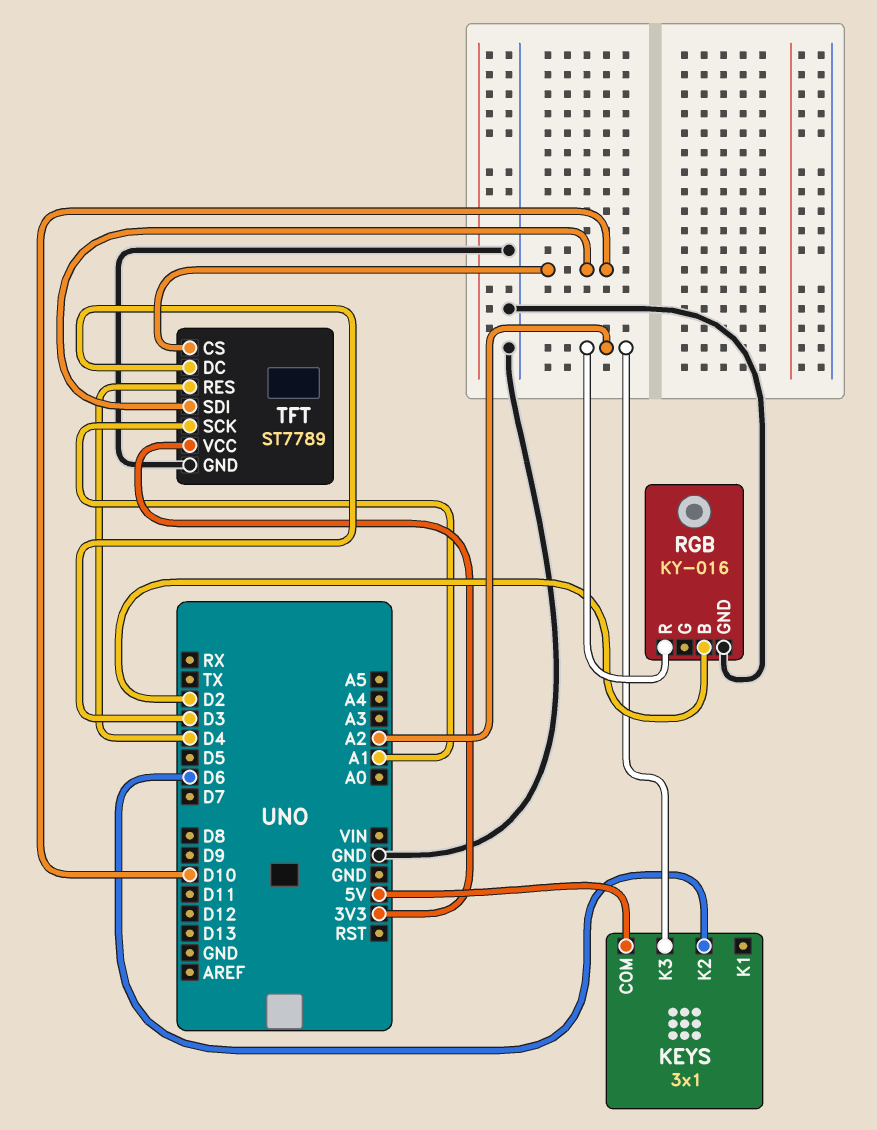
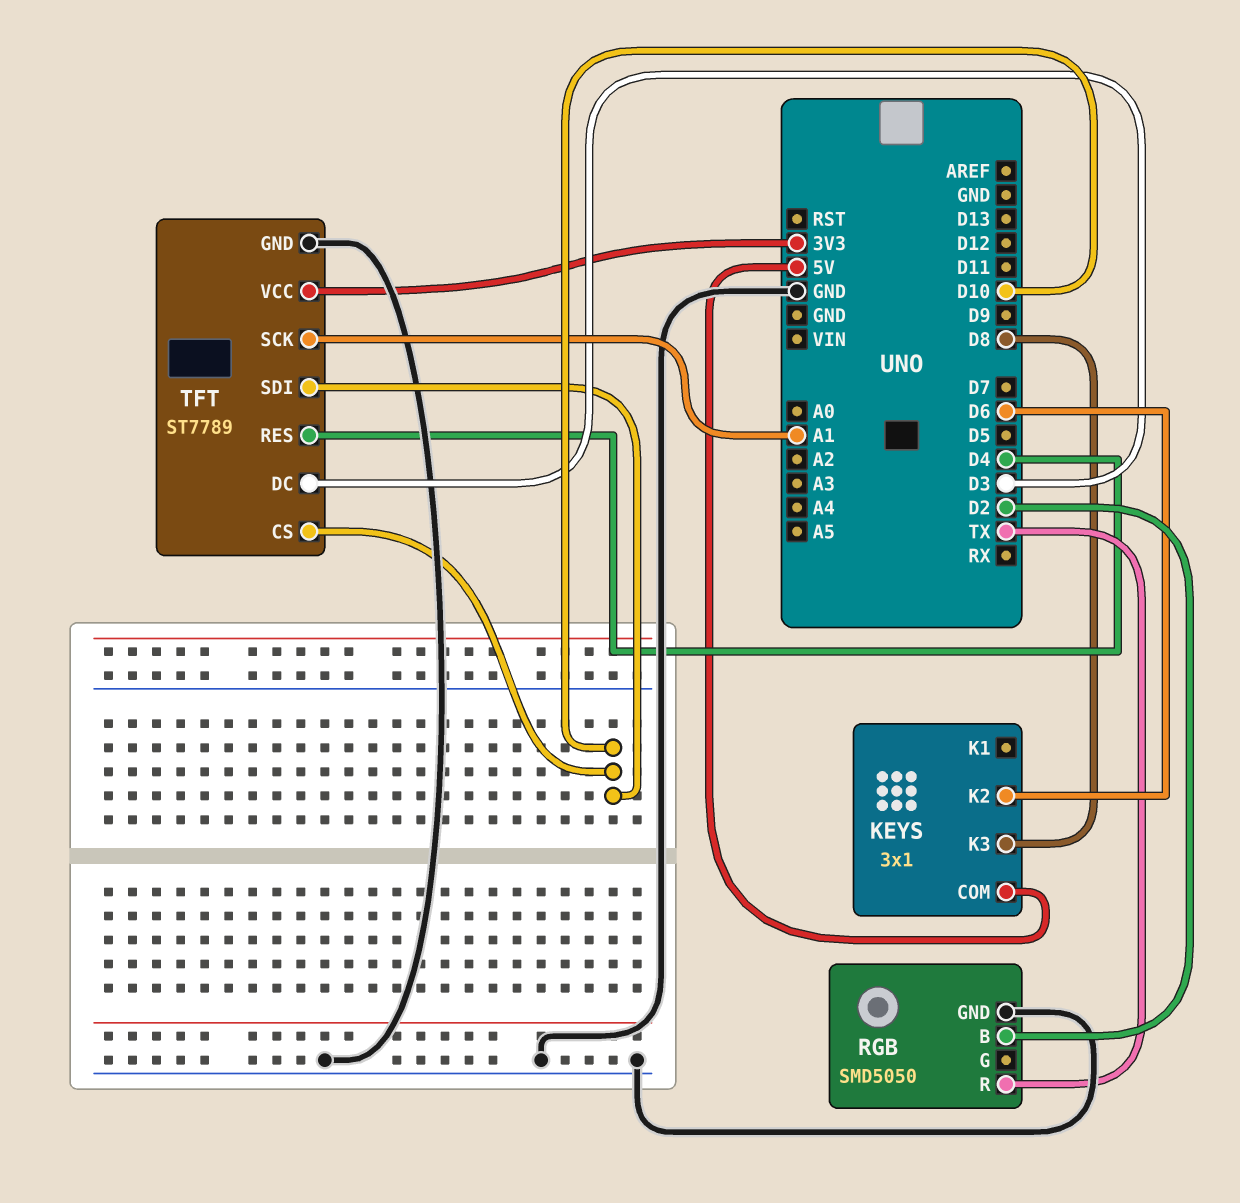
KEYS pin K3: A2 -> D8
RGB: KY-016 -> SMD5050
RGB pin R: A2 -> TX

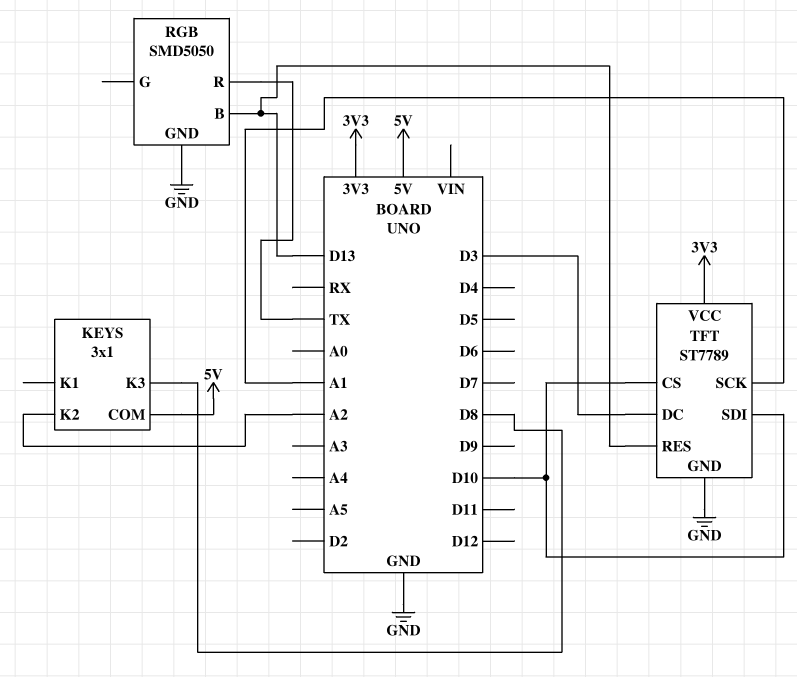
KEYS pin K2: D6 -> A2
RGB pin B: D2 -> D13
TFT pin RES: D4 -> D13

